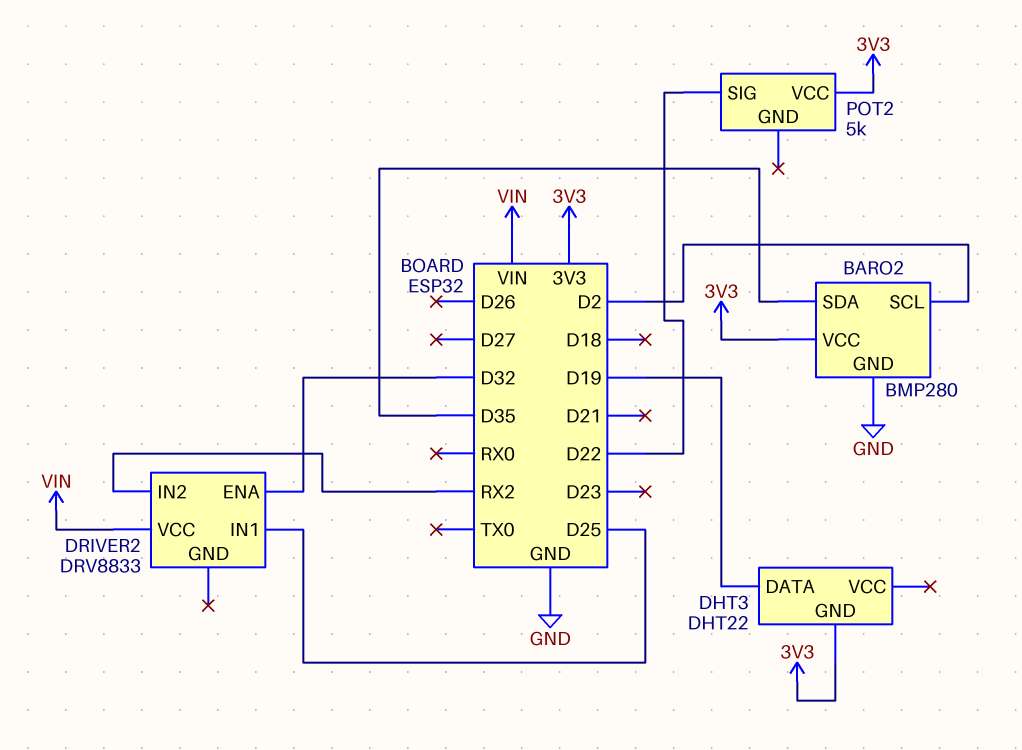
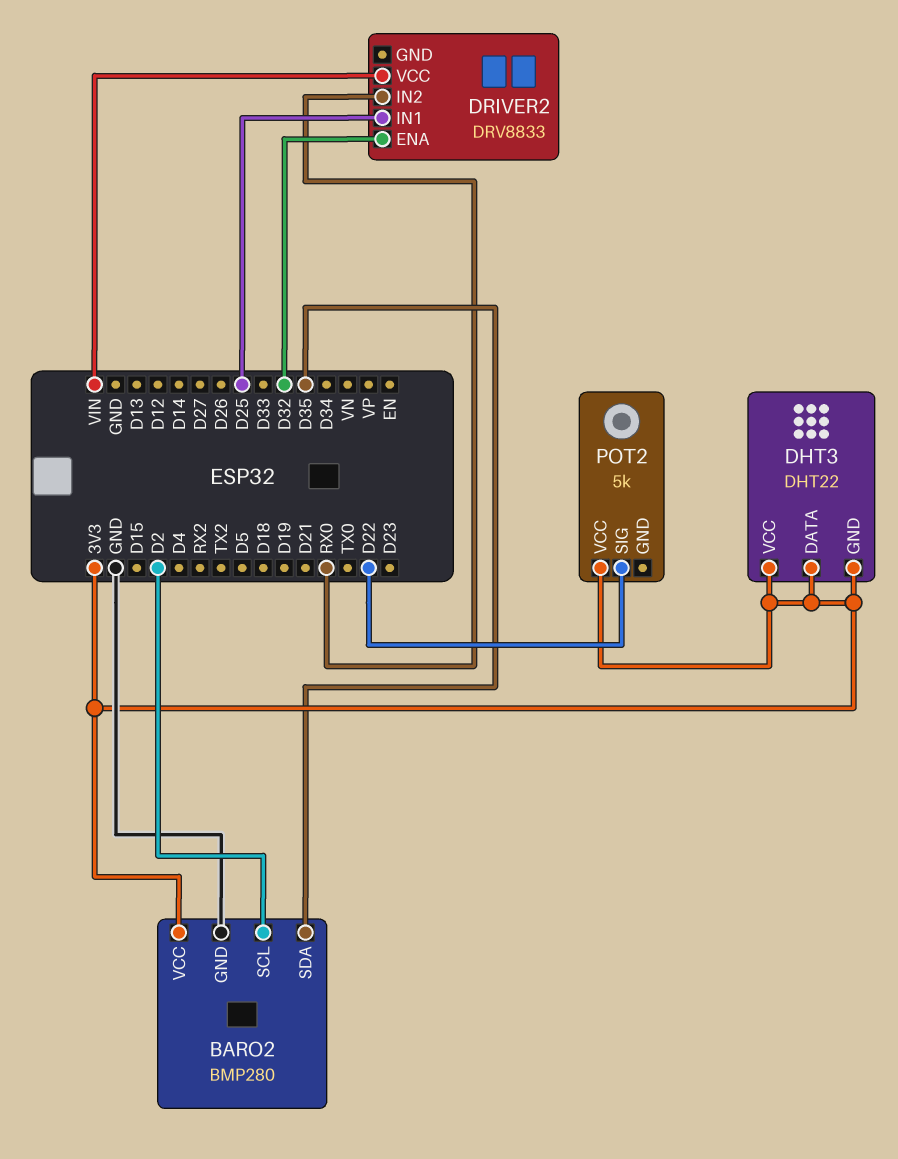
DHT3 pin DATA: D19 -> 3V3
DHT3 pin VCC: none -> 3V3
DRIVER2 pin IN2: RX2 -> RX0

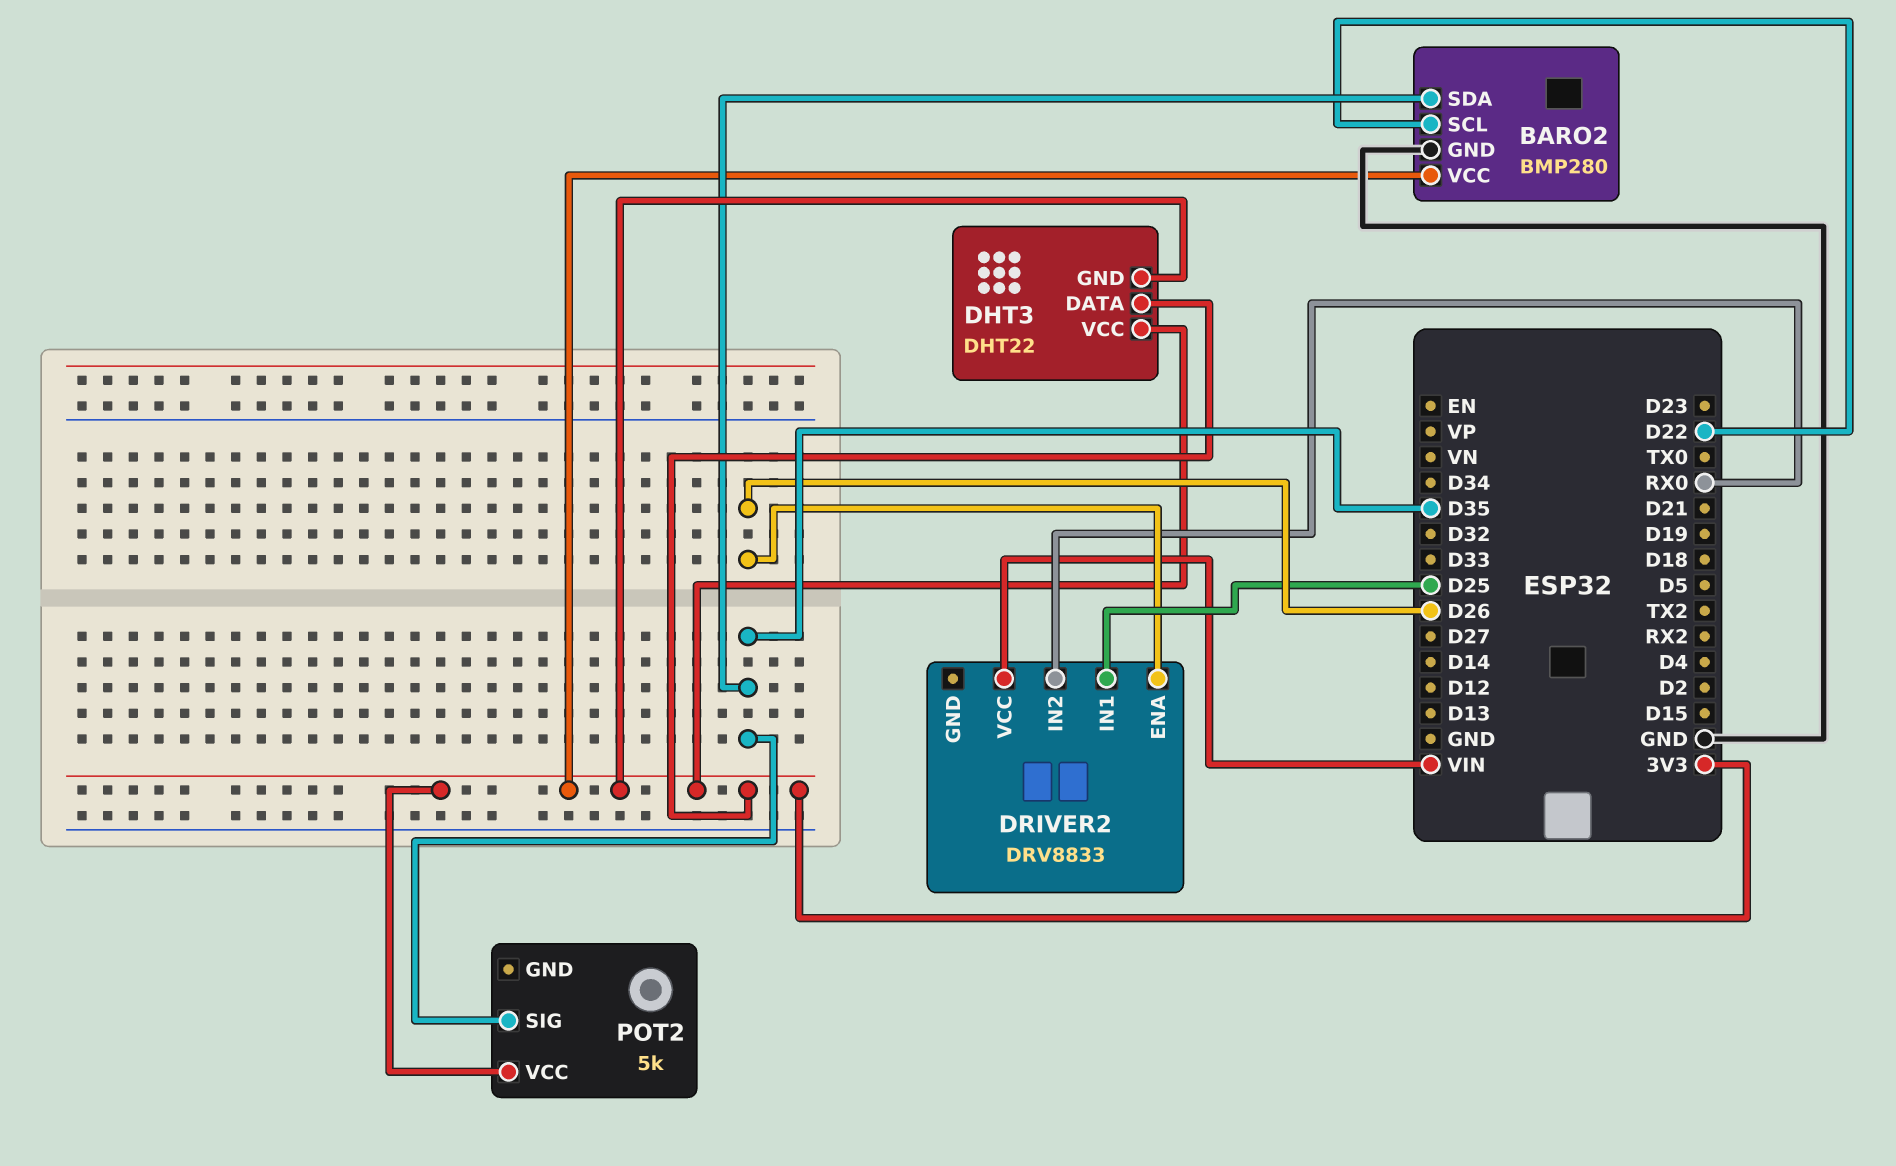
BARO2 pin SCL: D2 -> D22
DRIVER2 pin ENA: D32 -> D26
POT2 pin SIG: D22 -> D35

